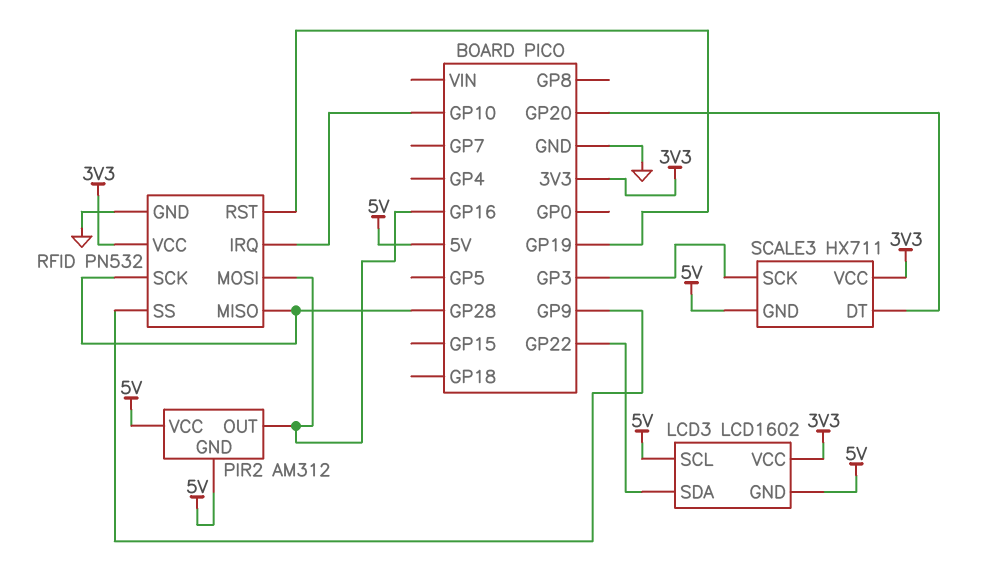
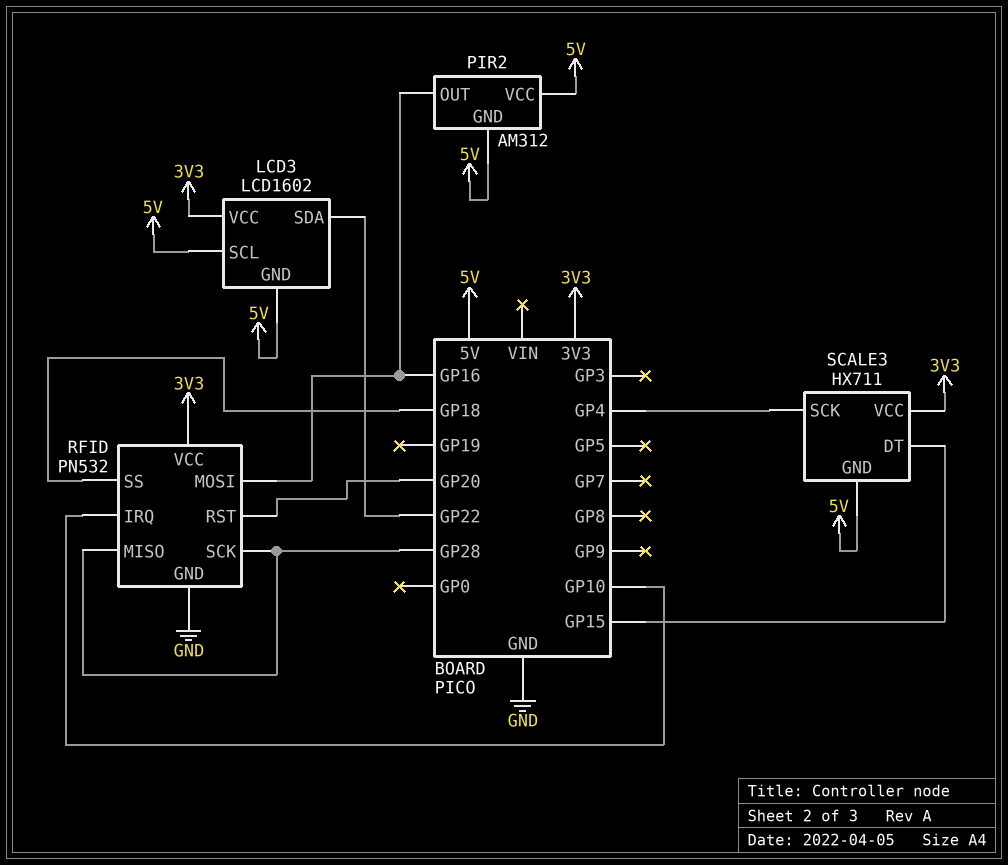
RFID pin RST: GP19 -> GP20
RFID pin SS: GP9 -> GP18
SCALE3 pin DT: GP20 -> GP15
SCALE3 pin SCK: GP3 -> GP4

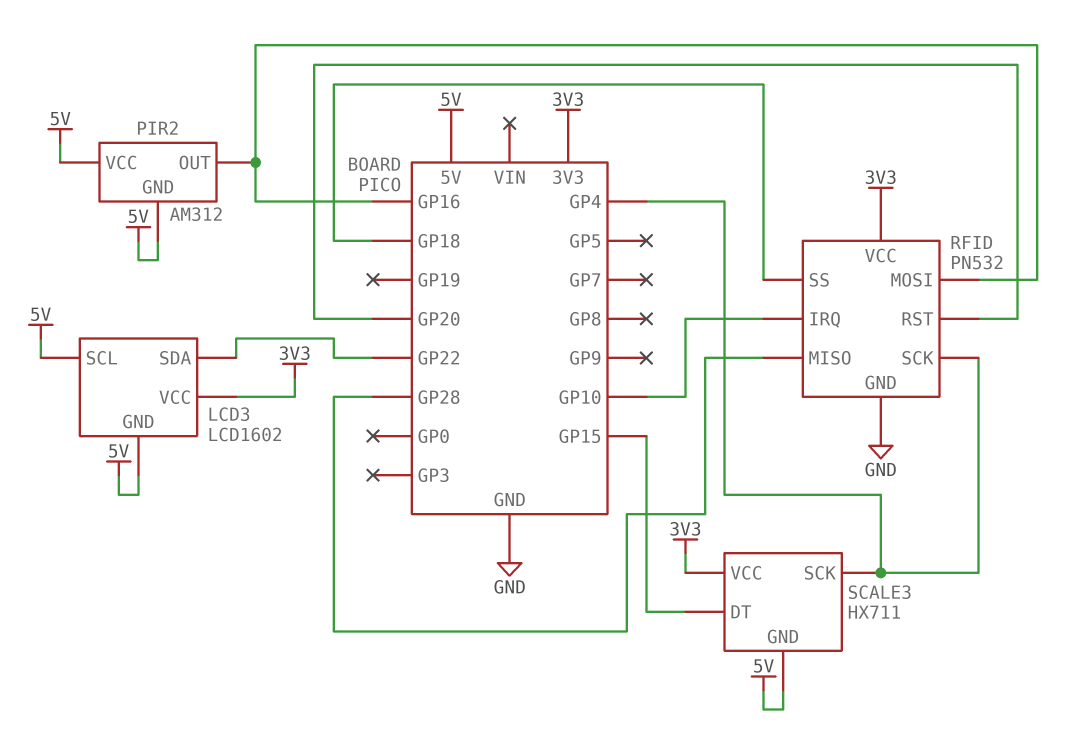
RFID pin SCK: GP28 -> GP4

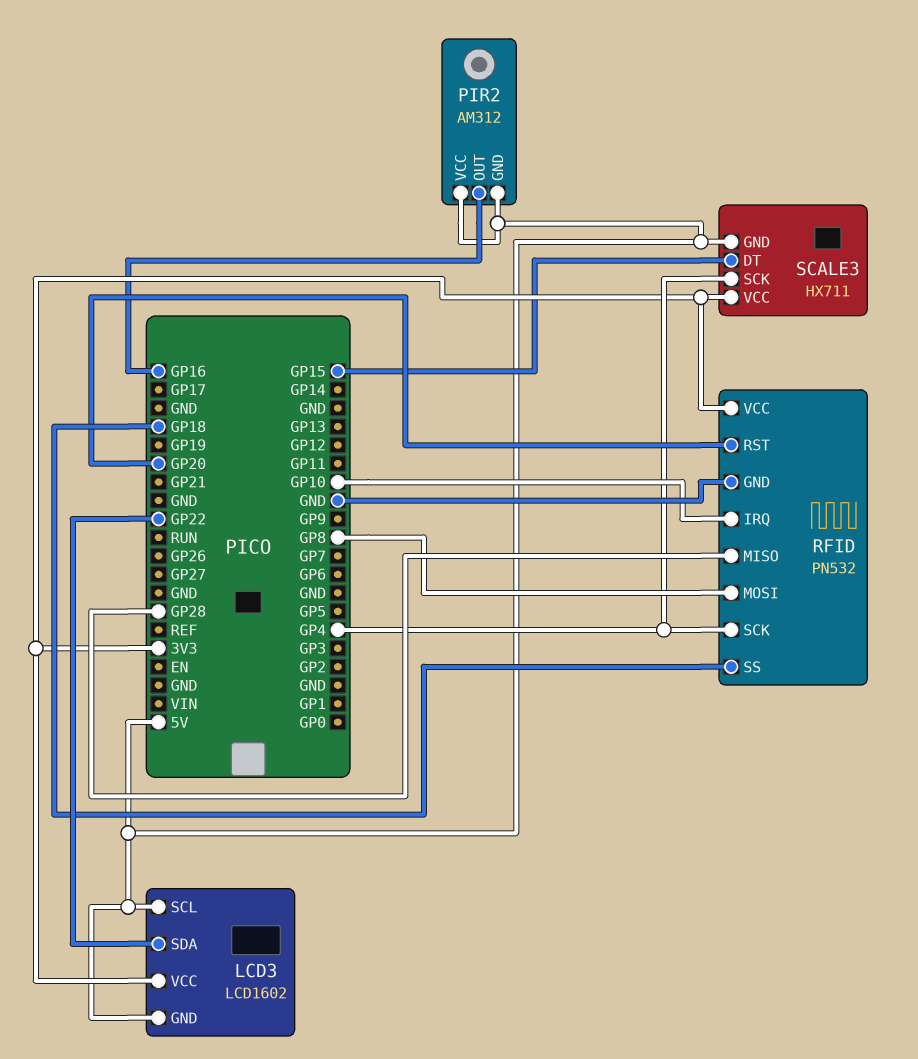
RFID pin MOSI: GP16 -> GP8

